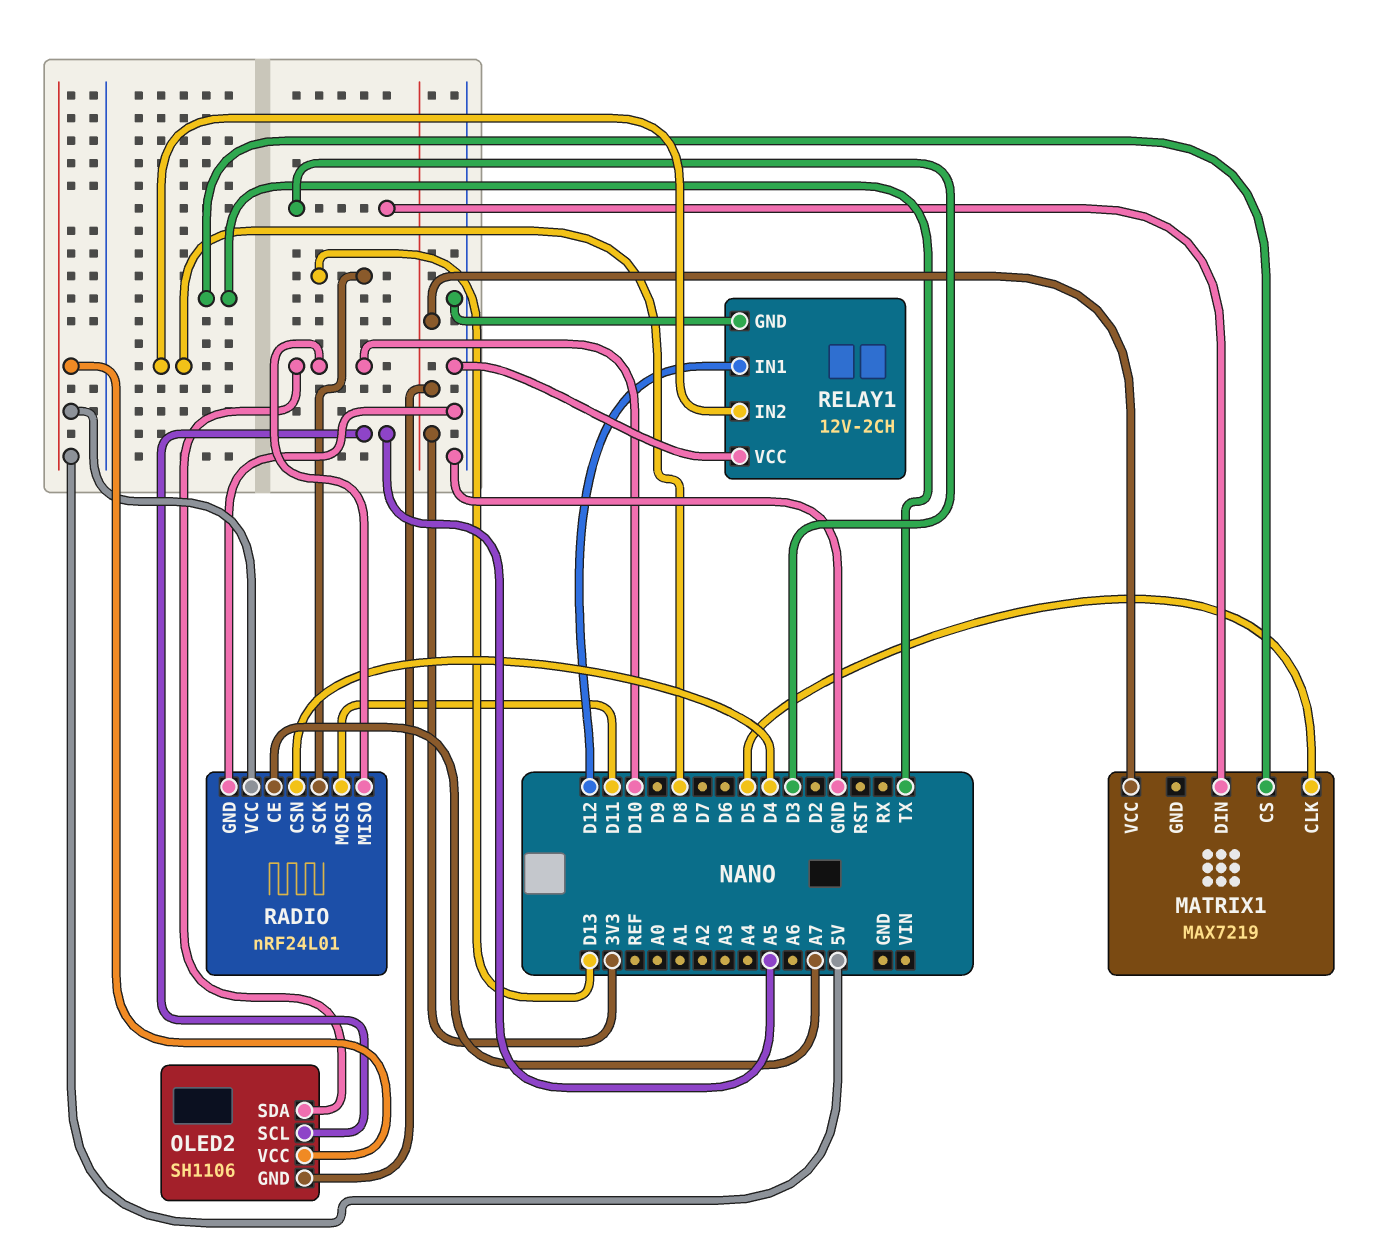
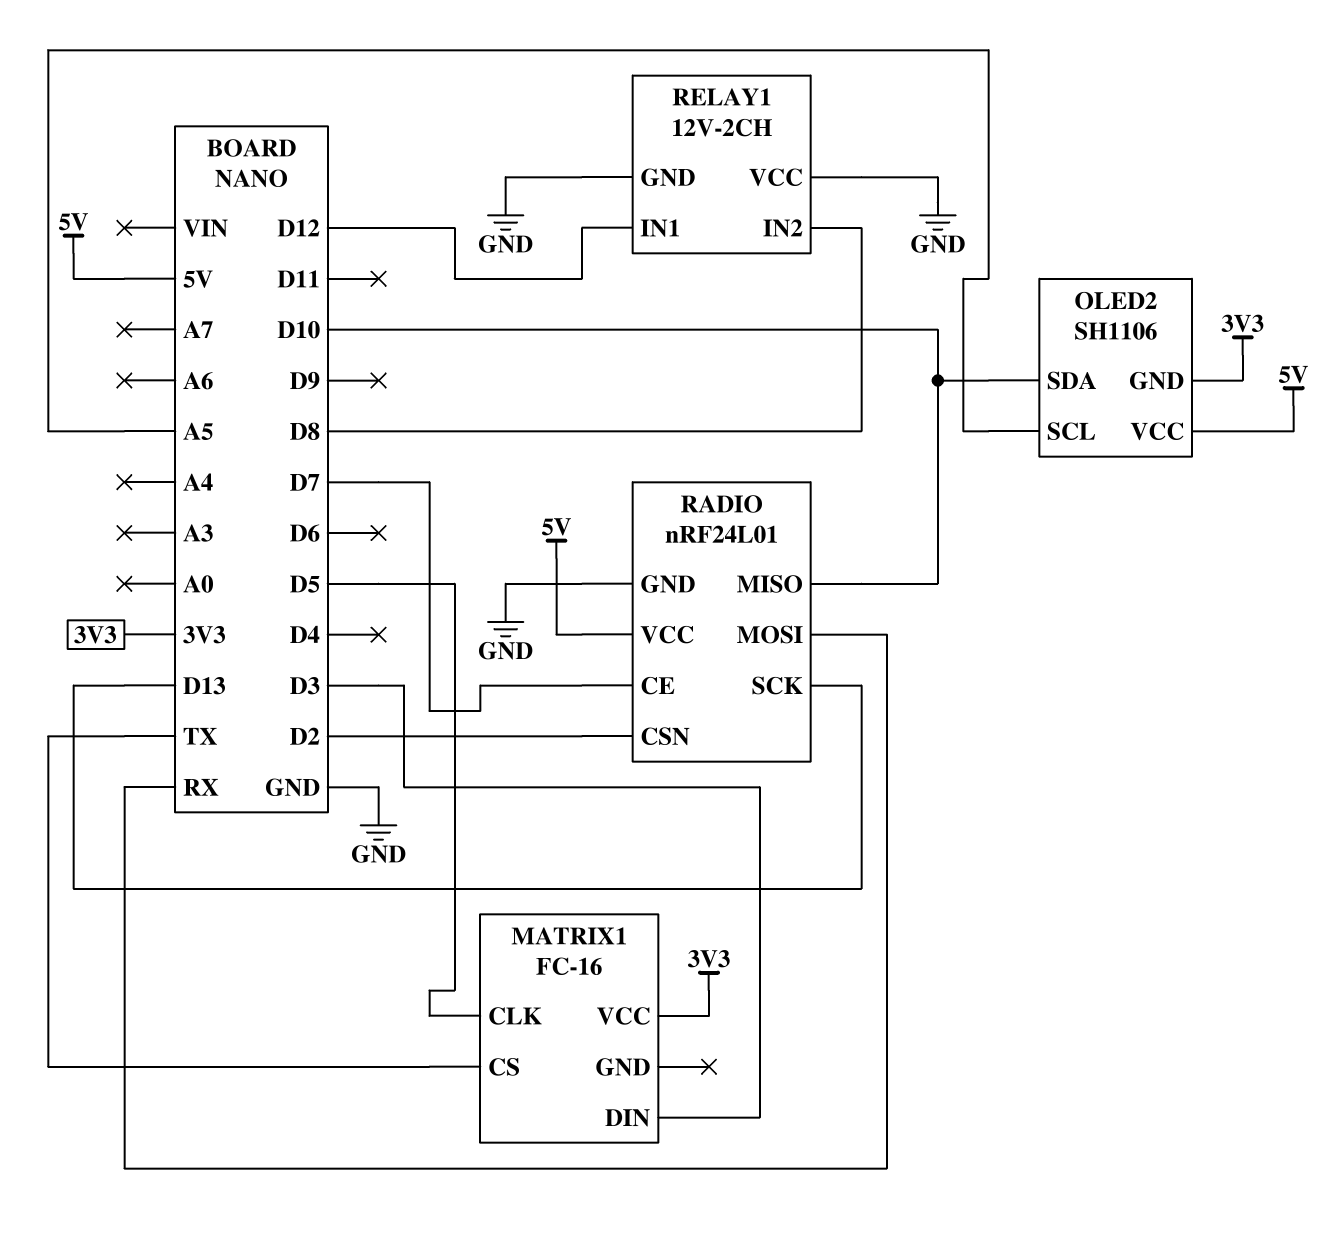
MATRIX1: MAX7219 -> FC-16
RADIO pin CE: A7 -> D7
RADIO pin CSN: D4 -> D2
RADIO pin MOSI: D11 -> RX

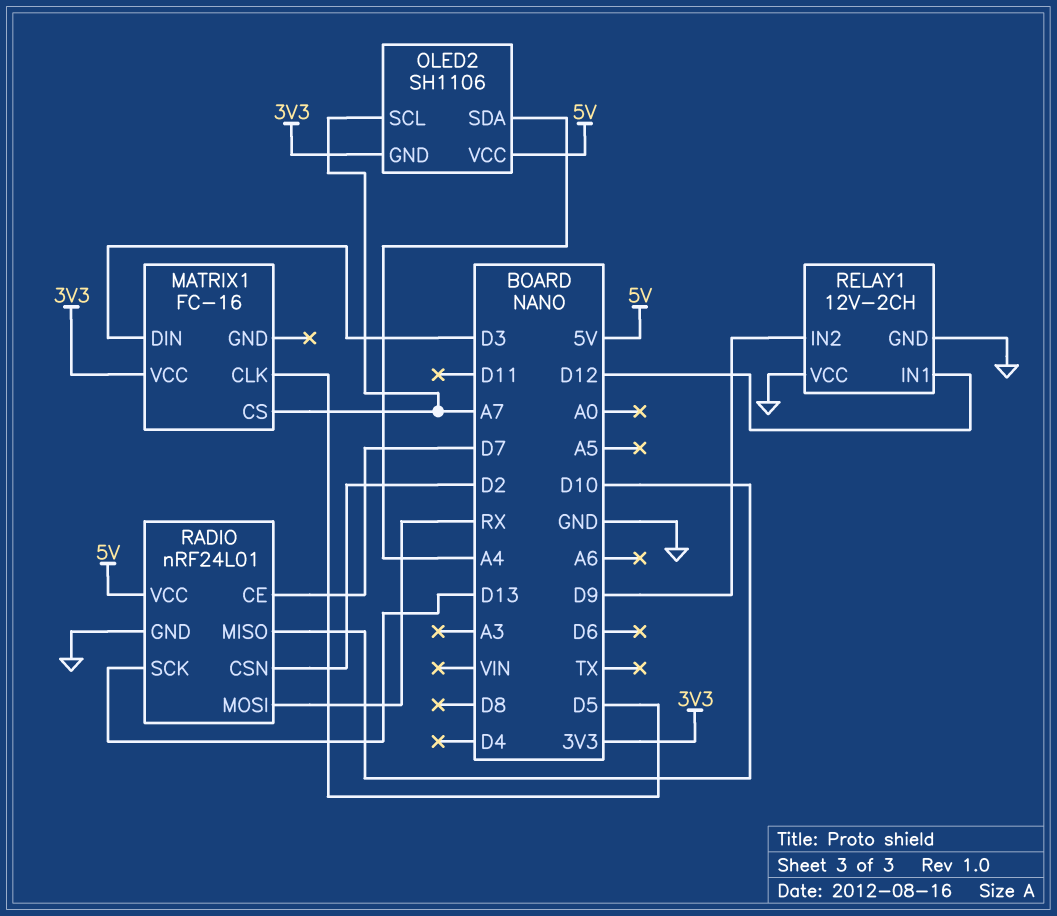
MATRIX1 pin CS: TX -> A7
OLED2 pin SCL: A5 -> A7
OLED2 pin SDA: D10 -> A4
RELAY1 pin IN2: D8 -> D9

